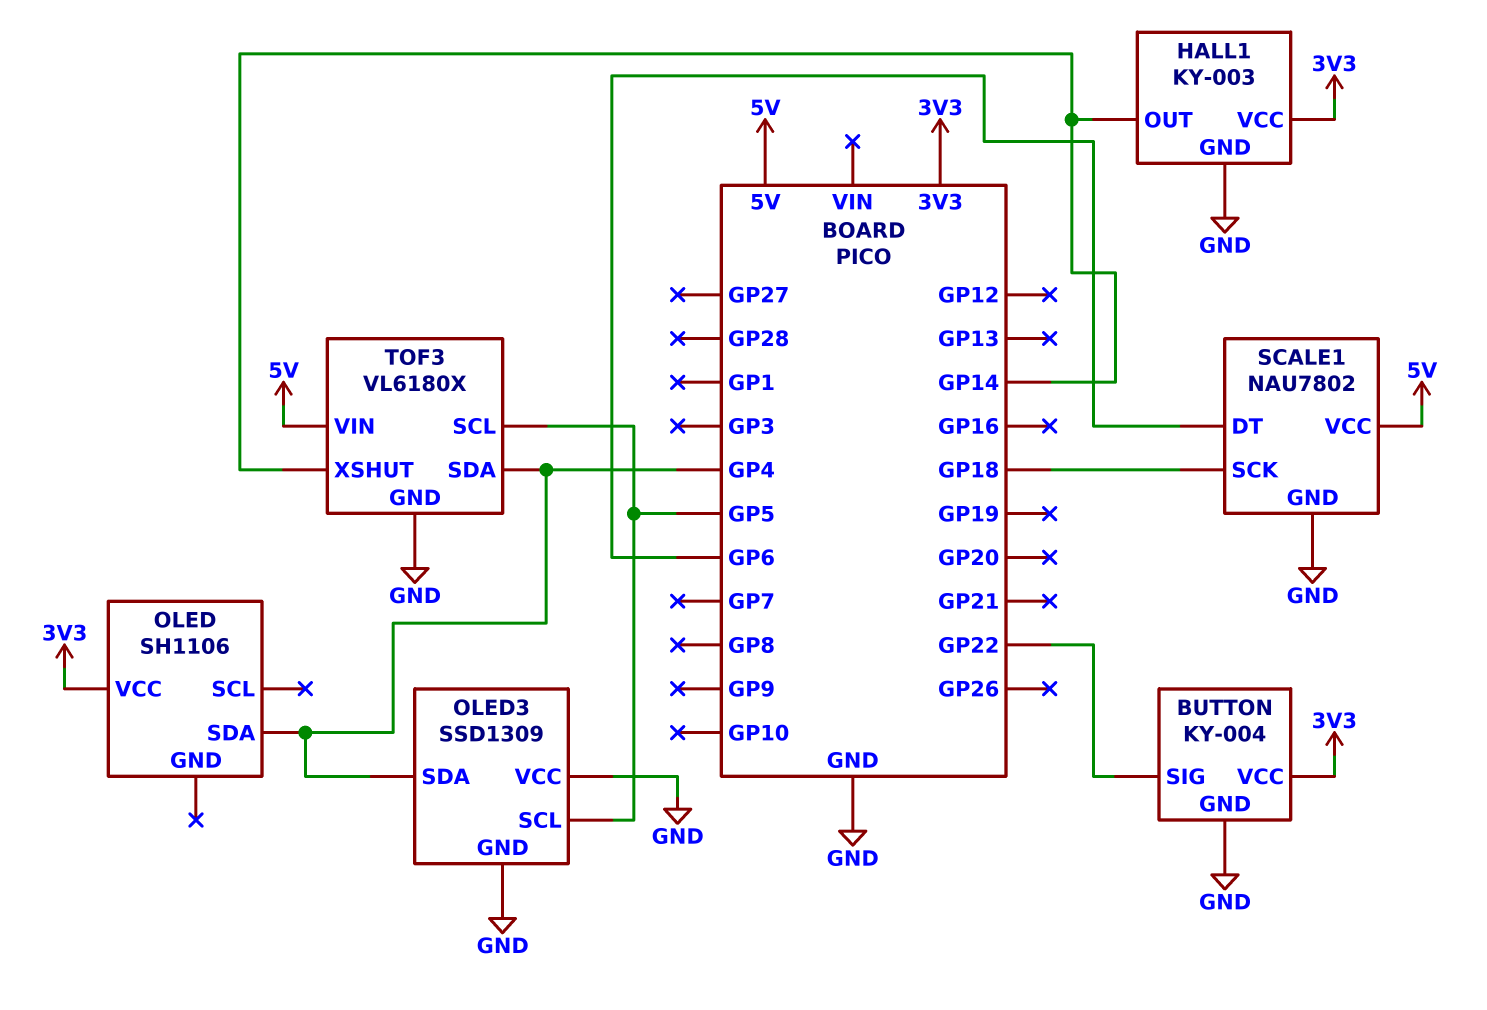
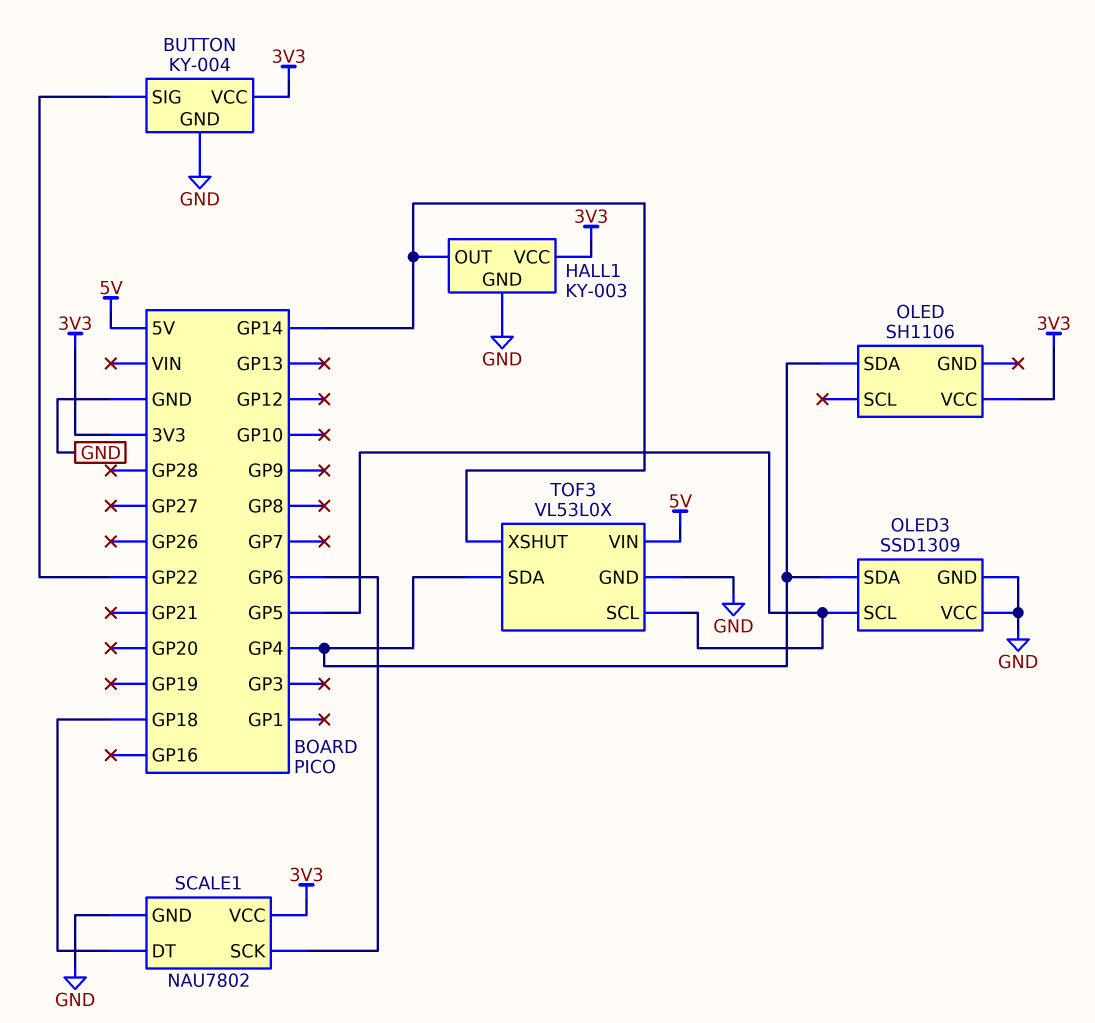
SCALE1 pin DT: GP6 -> GP18
SCALE1 pin SCK: GP18 -> GP6
SCALE1 pin VCC: 5V -> 3V3
TOF3: VL6180X -> VL53L0X

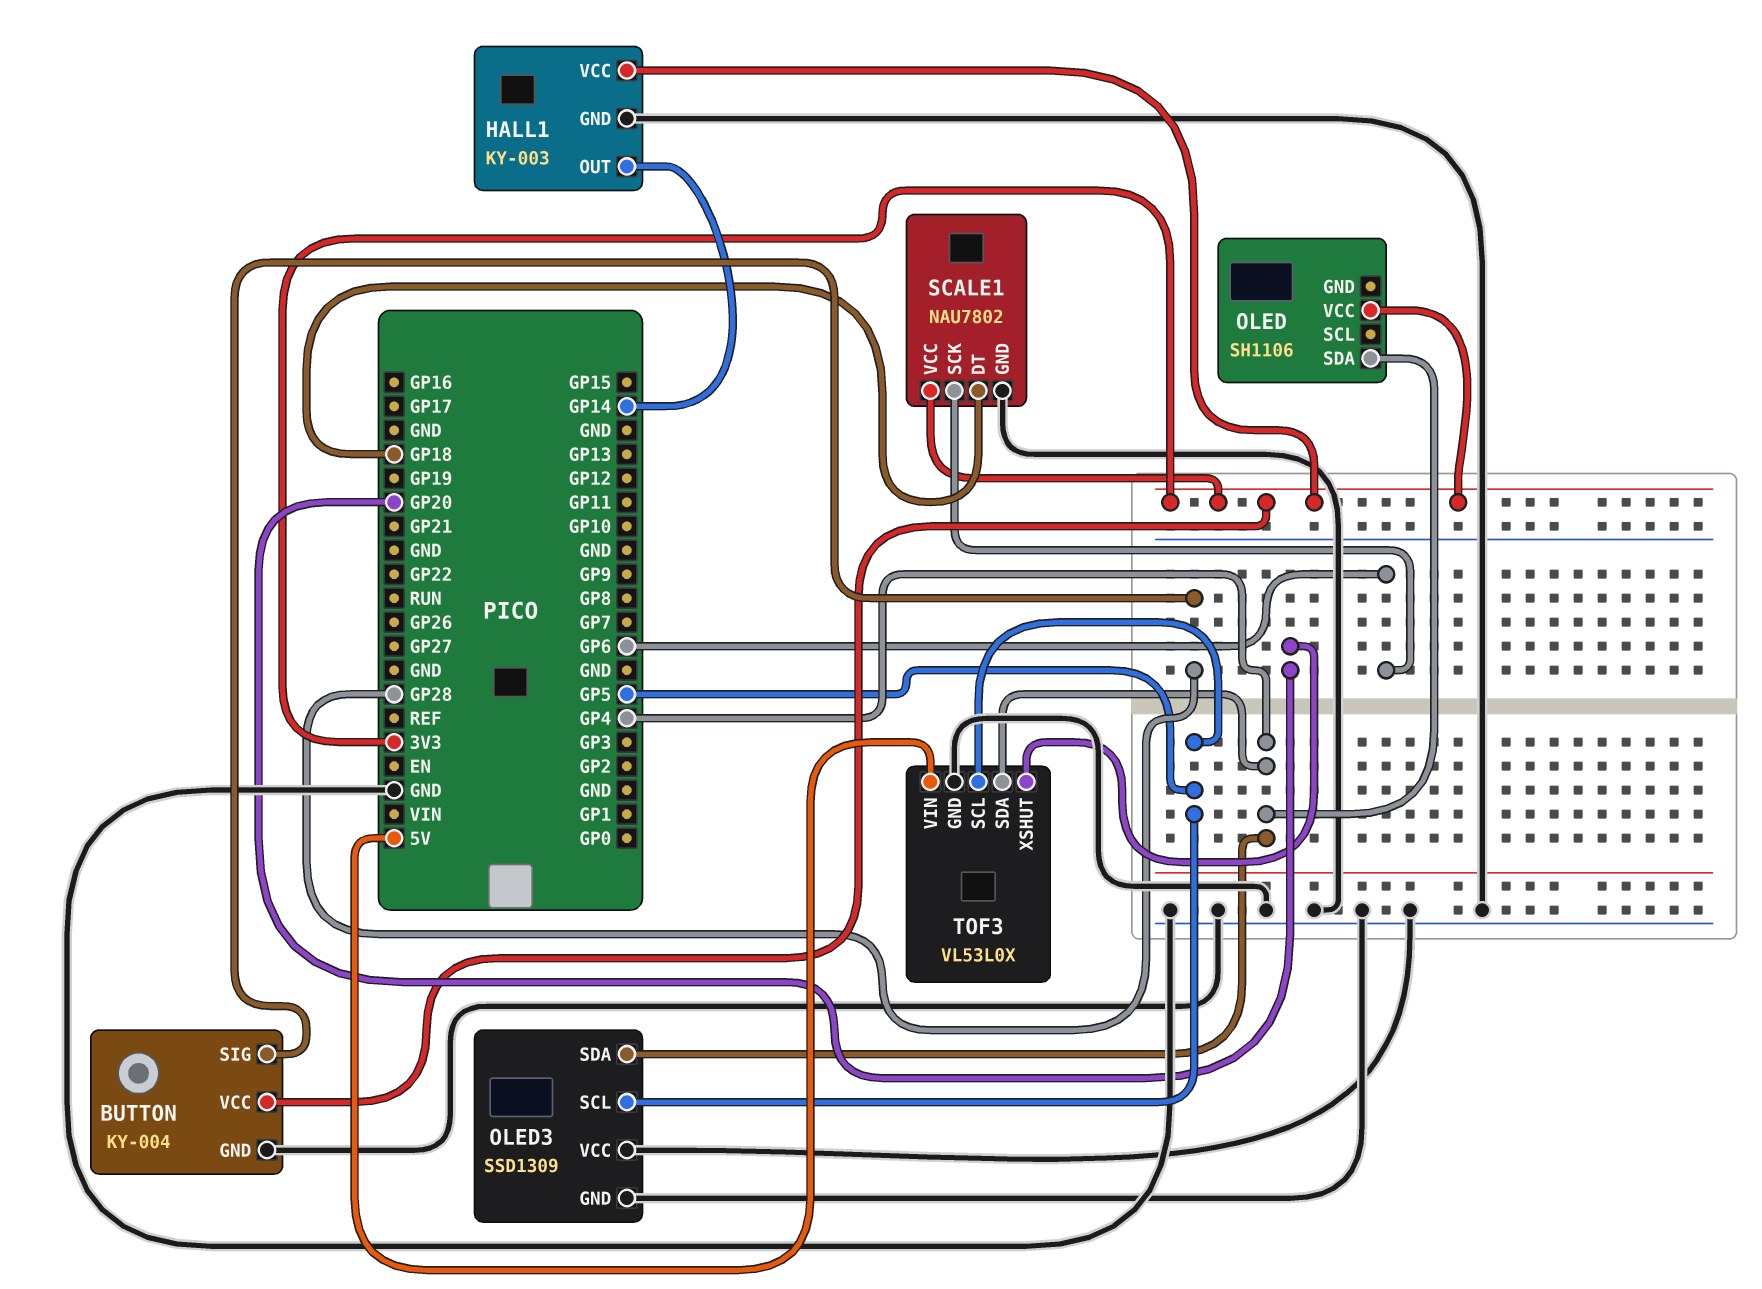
BUTTON pin SIG: GP22 -> GP28
TOF3 pin XSHUT: GP14 -> GP20

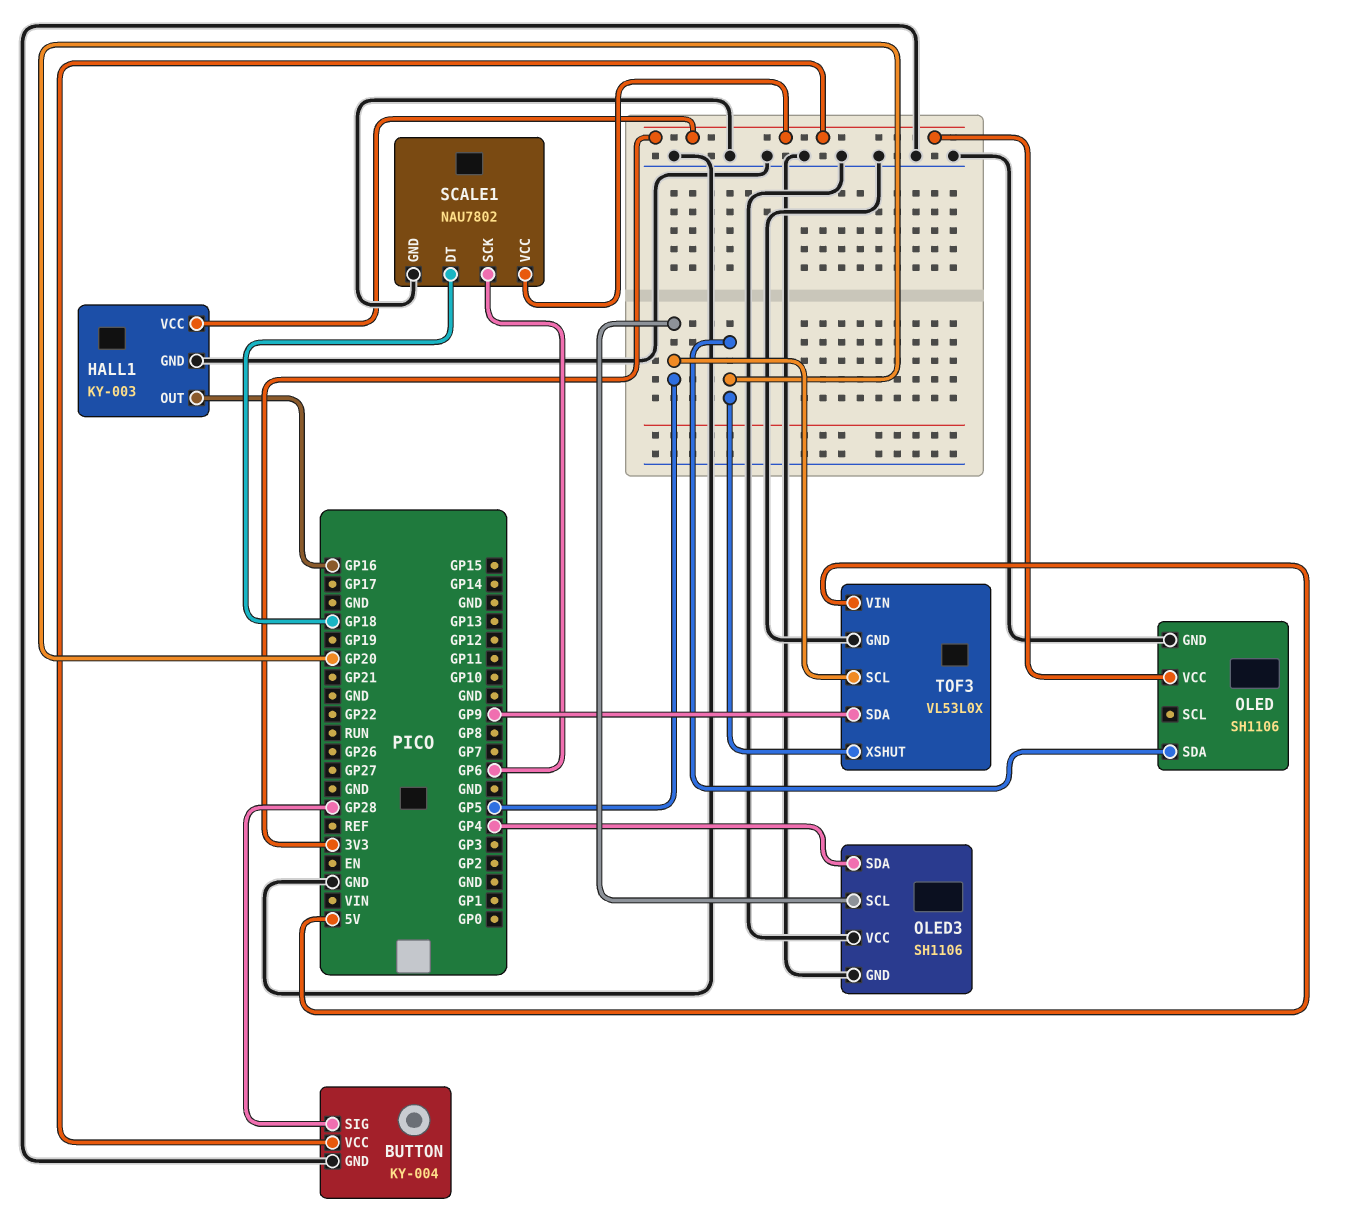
HALL1 pin OUT: GP14 -> GP16
OLED pin GND: none -> GND
OLED pin SDA: GP4 -> GP20
OLED3: SSD1309 -> SH1106
TOF3 pin SDA: GP4 -> GP9

